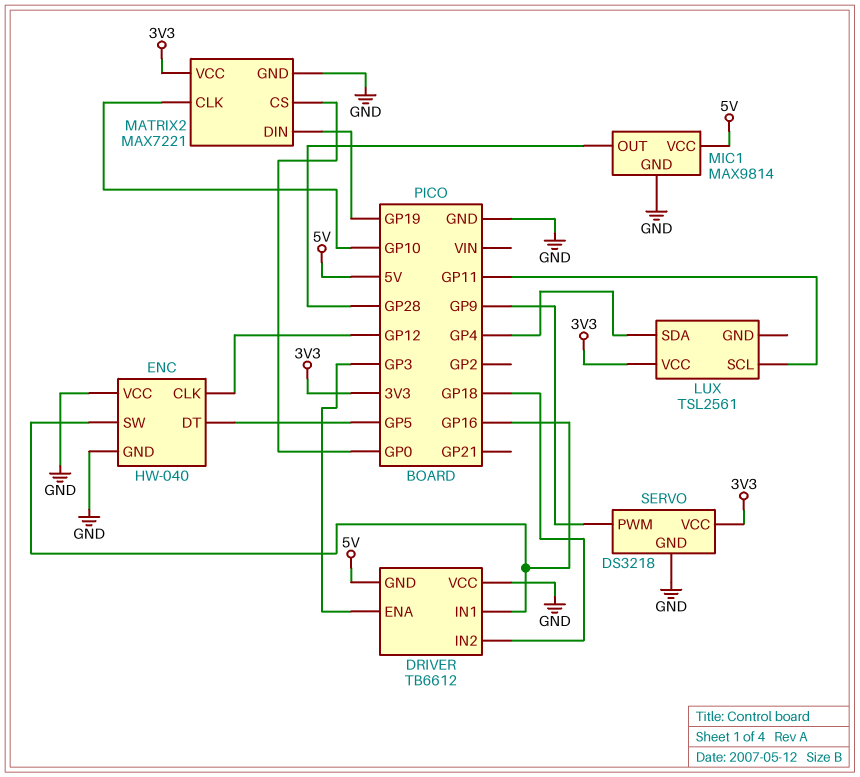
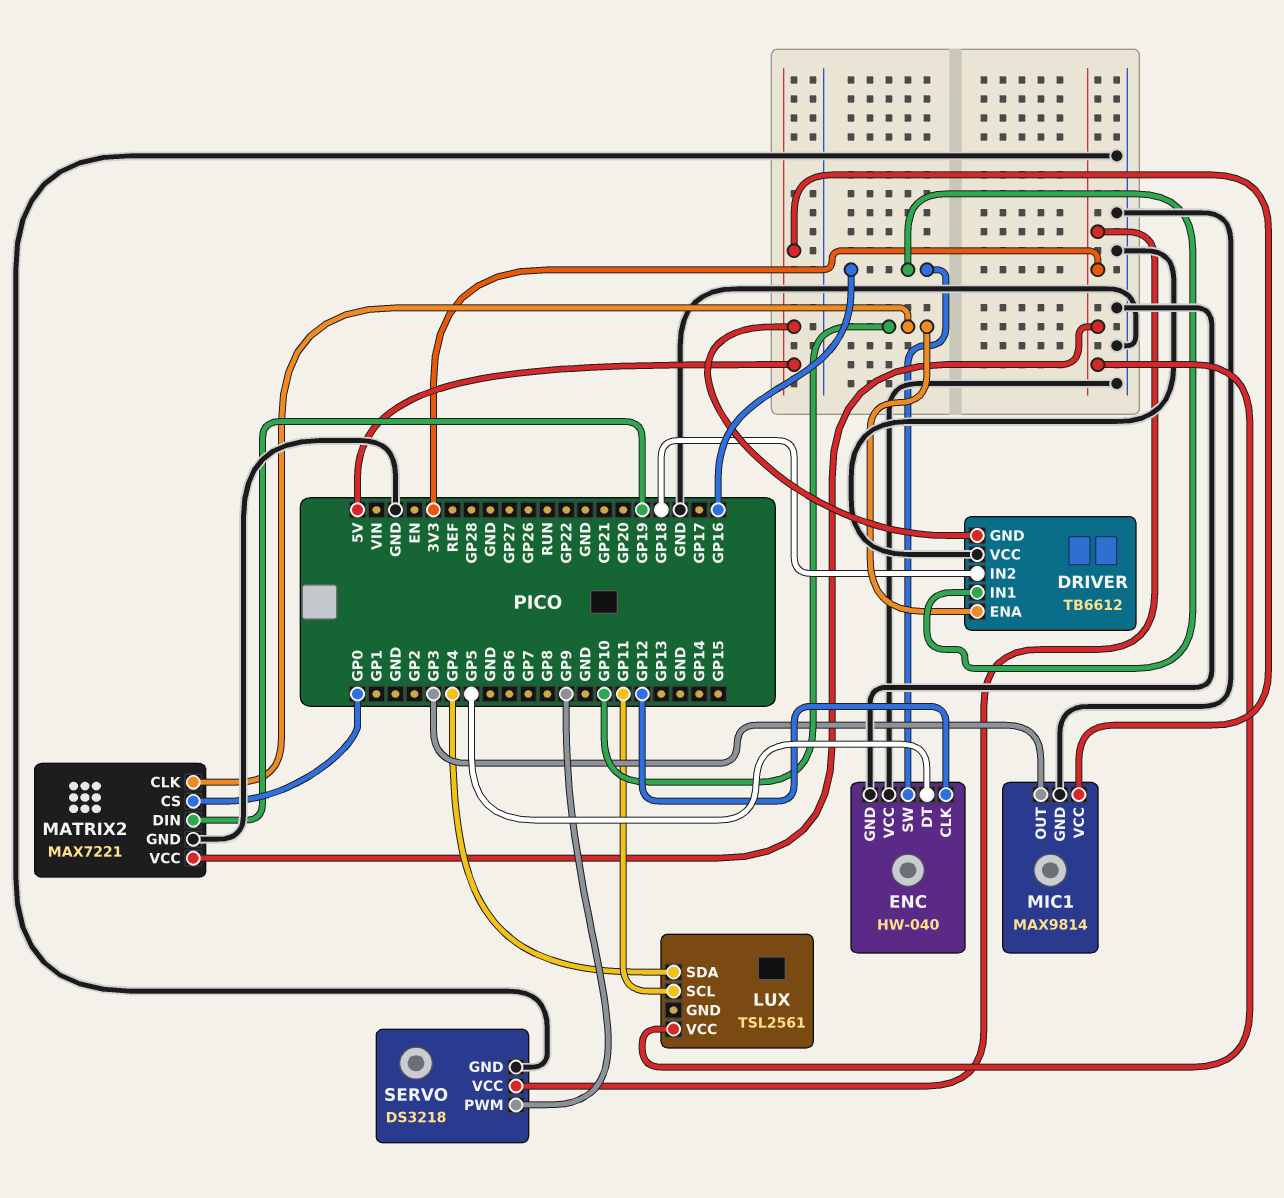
DRIVER pin ENA: GP3 -> GP10
MIC1 pin OUT: GP28 -> GP3

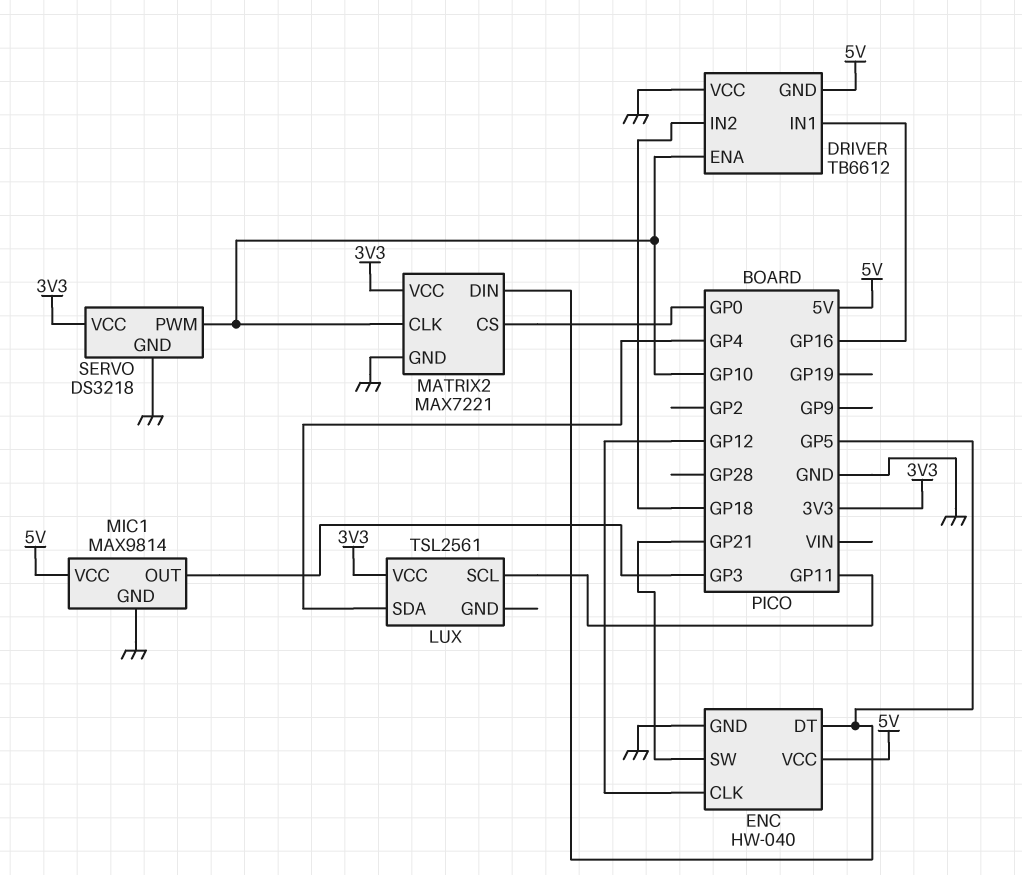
ENC pin SW: GP16 -> GP21
ENC pin VCC: GND -> 5V
MATRIX2 pin DIN: GP19 -> GP5
SERVO pin PWM: GP9 -> GP10

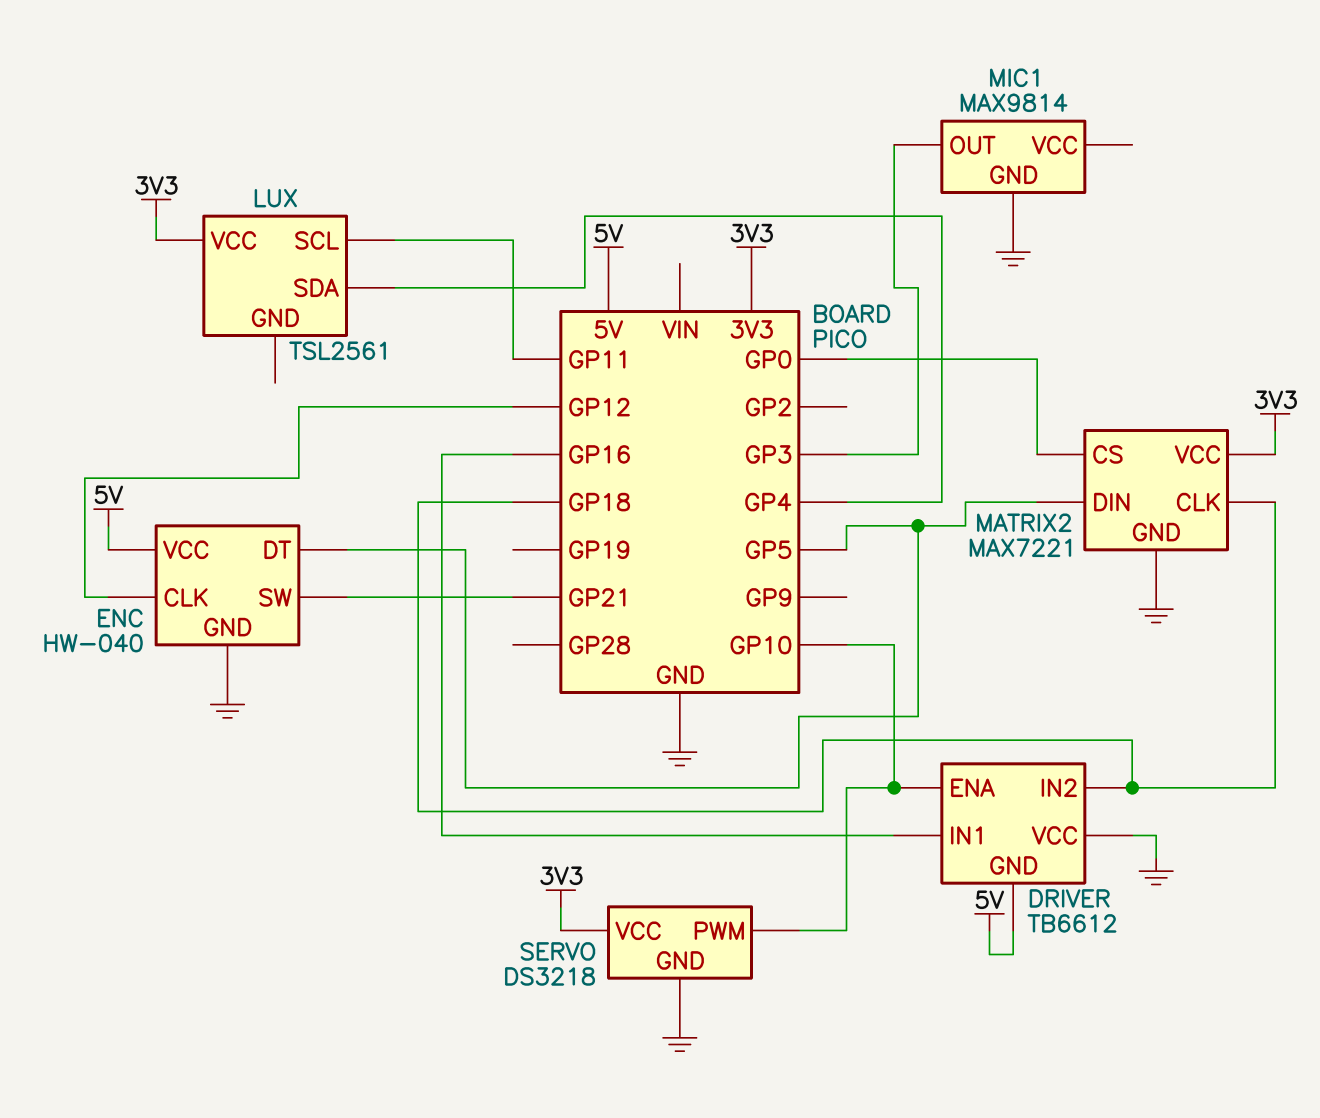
MATRIX2 pin CLK: GP10 -> GP18
MIC1 pin VCC: 5V -> none

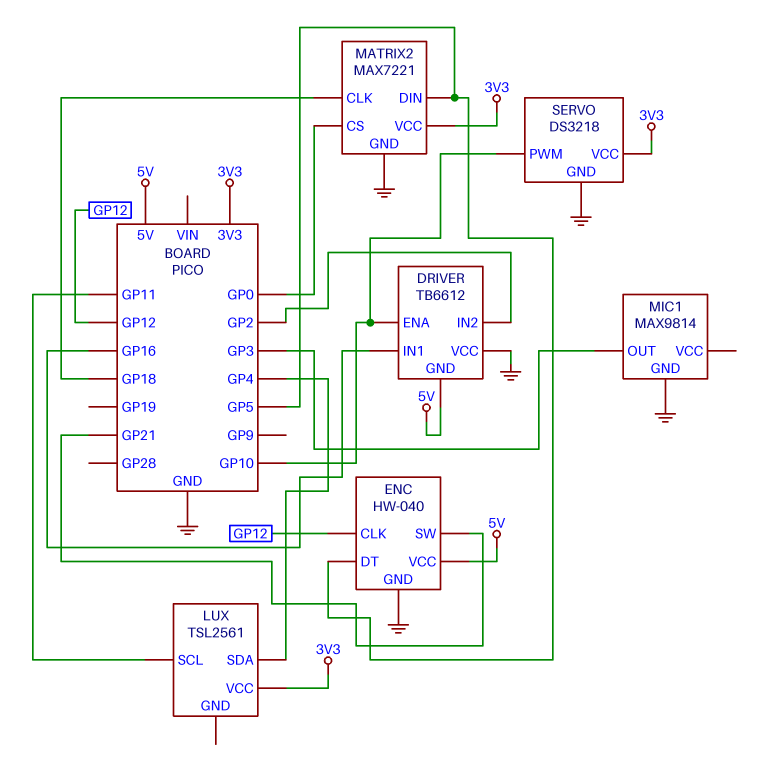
DRIVER pin IN2: GP18 -> GP2

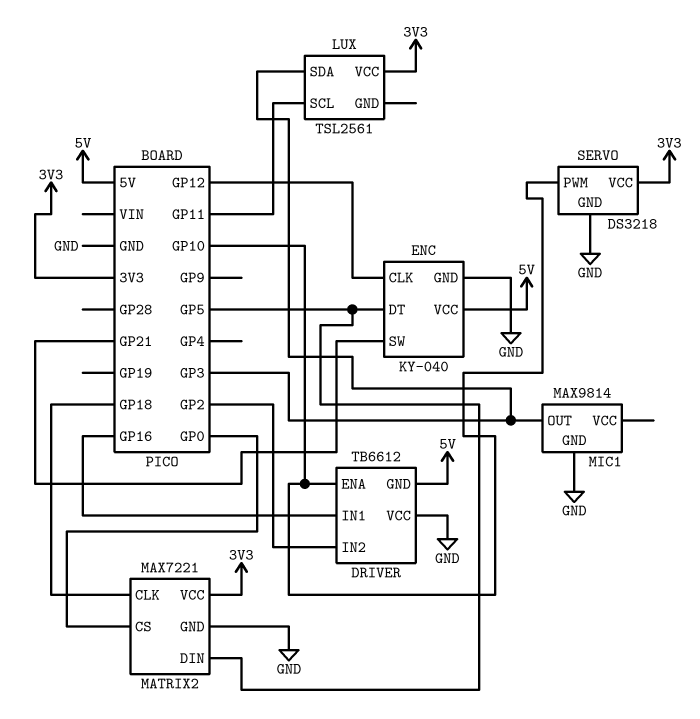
ENC: HW-040 -> KY-040
LUX pin SDA: GP4 -> GP3

